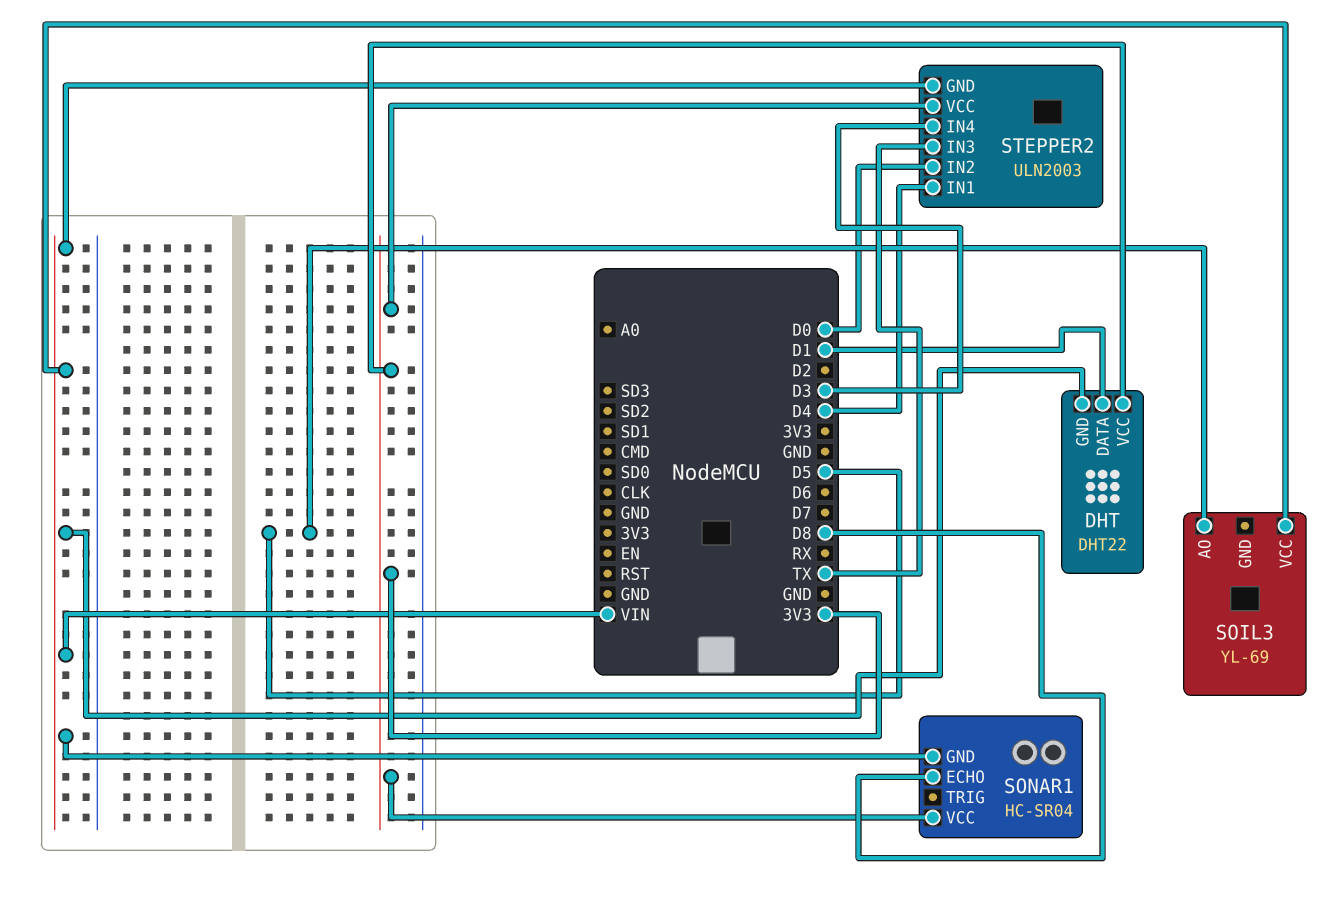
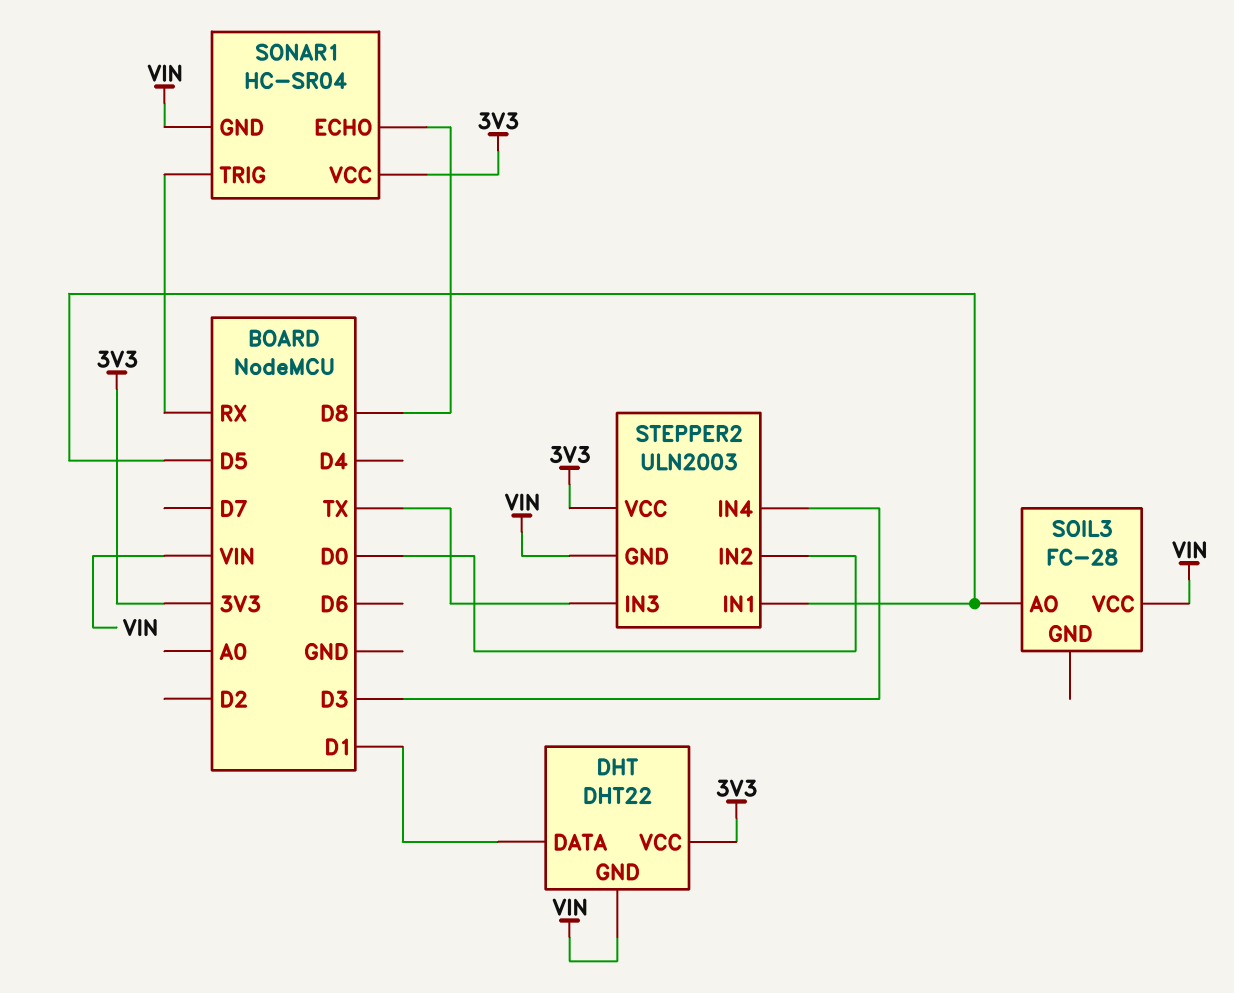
SOIL3: YL-69 -> FC-28
SONAR1 pin TRIG: none -> RX
STEPPER2 pin IN1: D4 -> D5

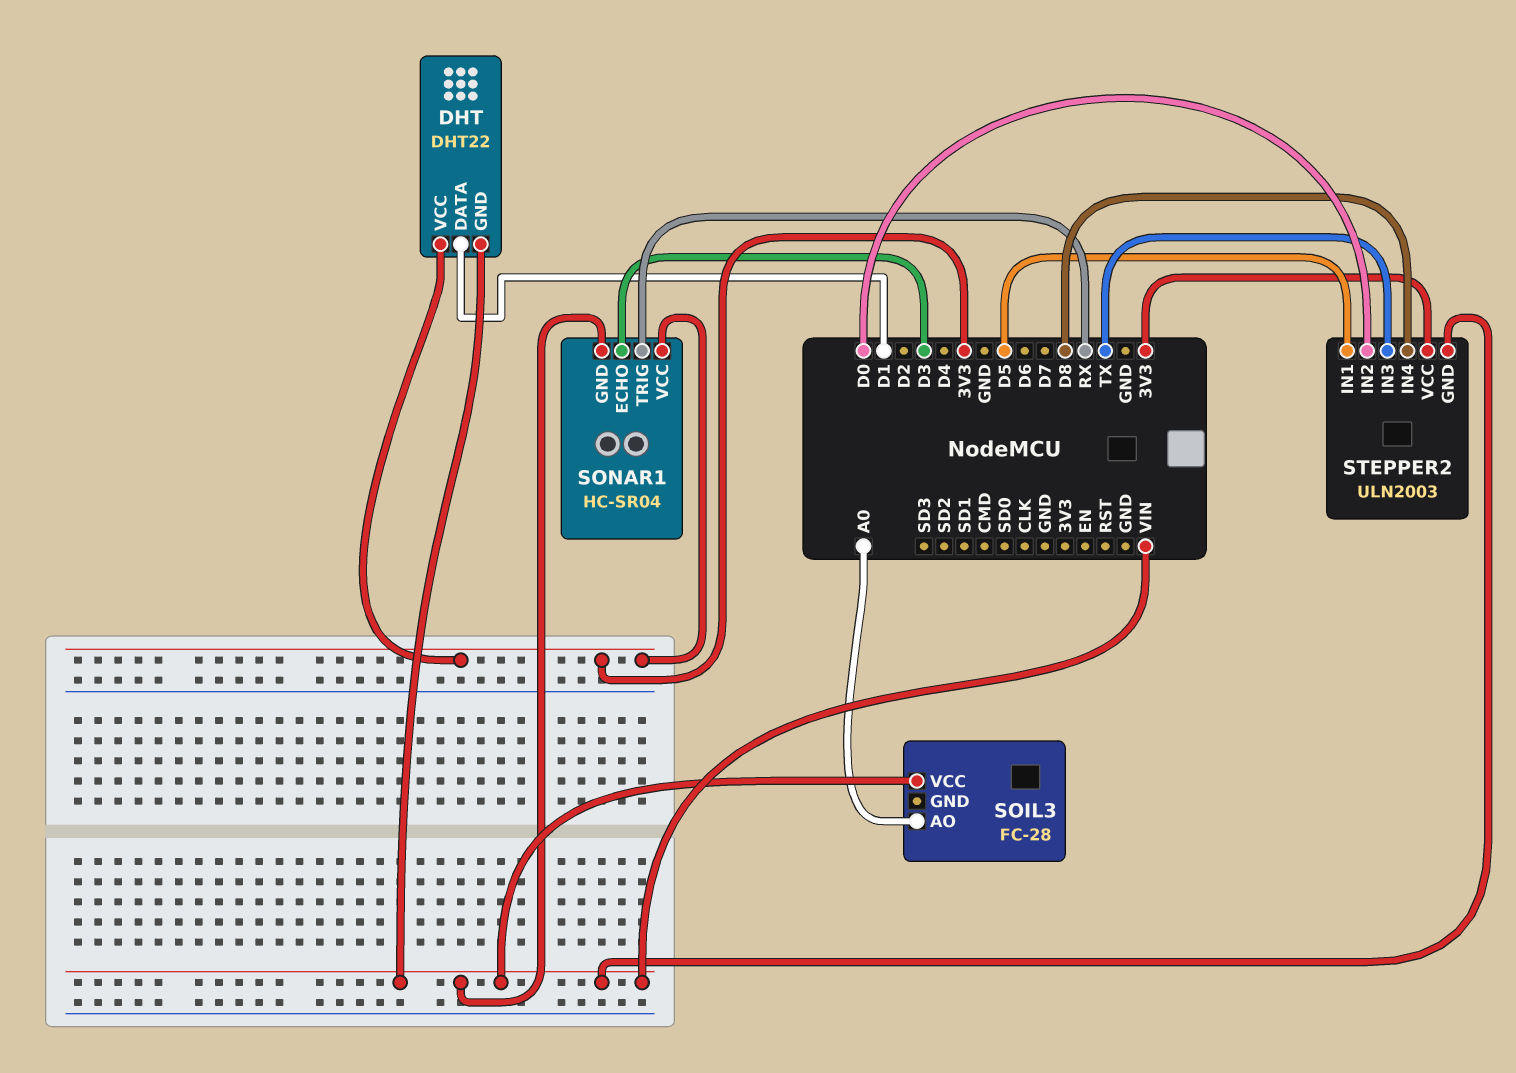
SOIL3 pin AO: D5 -> A0
SONAR1 pin ECHO: D8 -> D3
STEPPER2 pin IN4: D3 -> D8

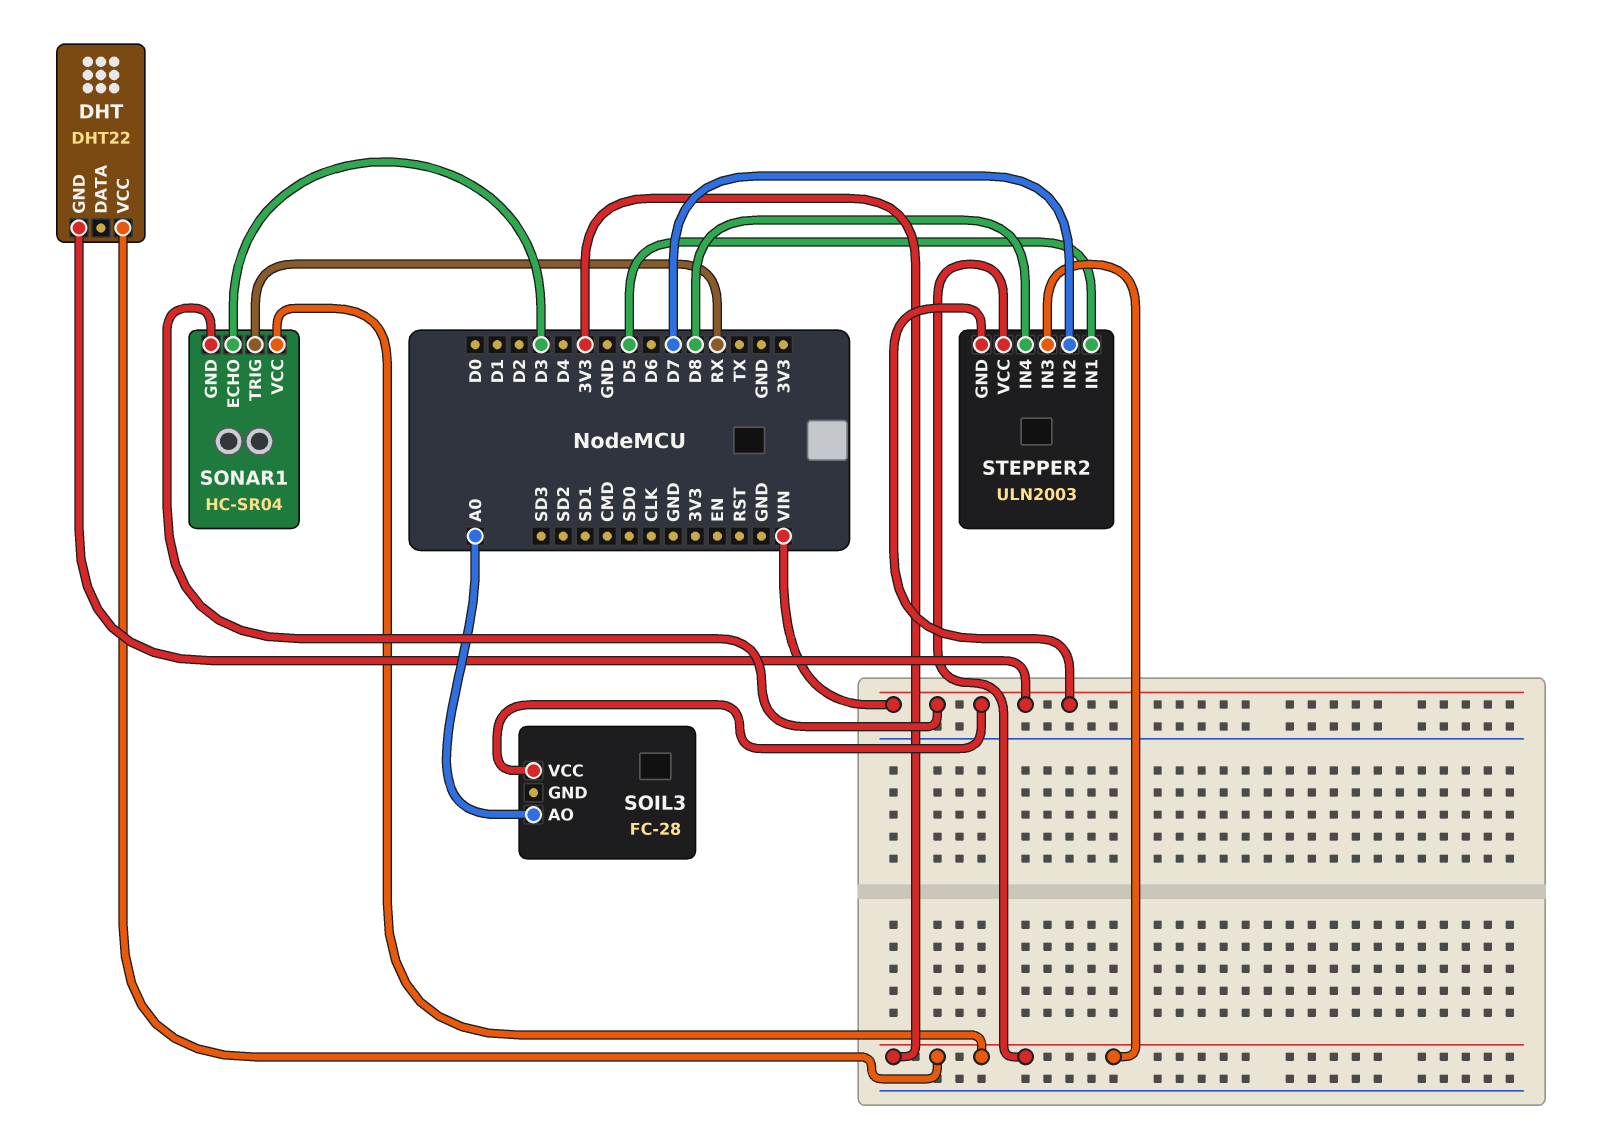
DHT pin DATA: D1 -> none
STEPPER2 pin IN2: D0 -> D7
STEPPER2 pin IN3: TX -> 3V3

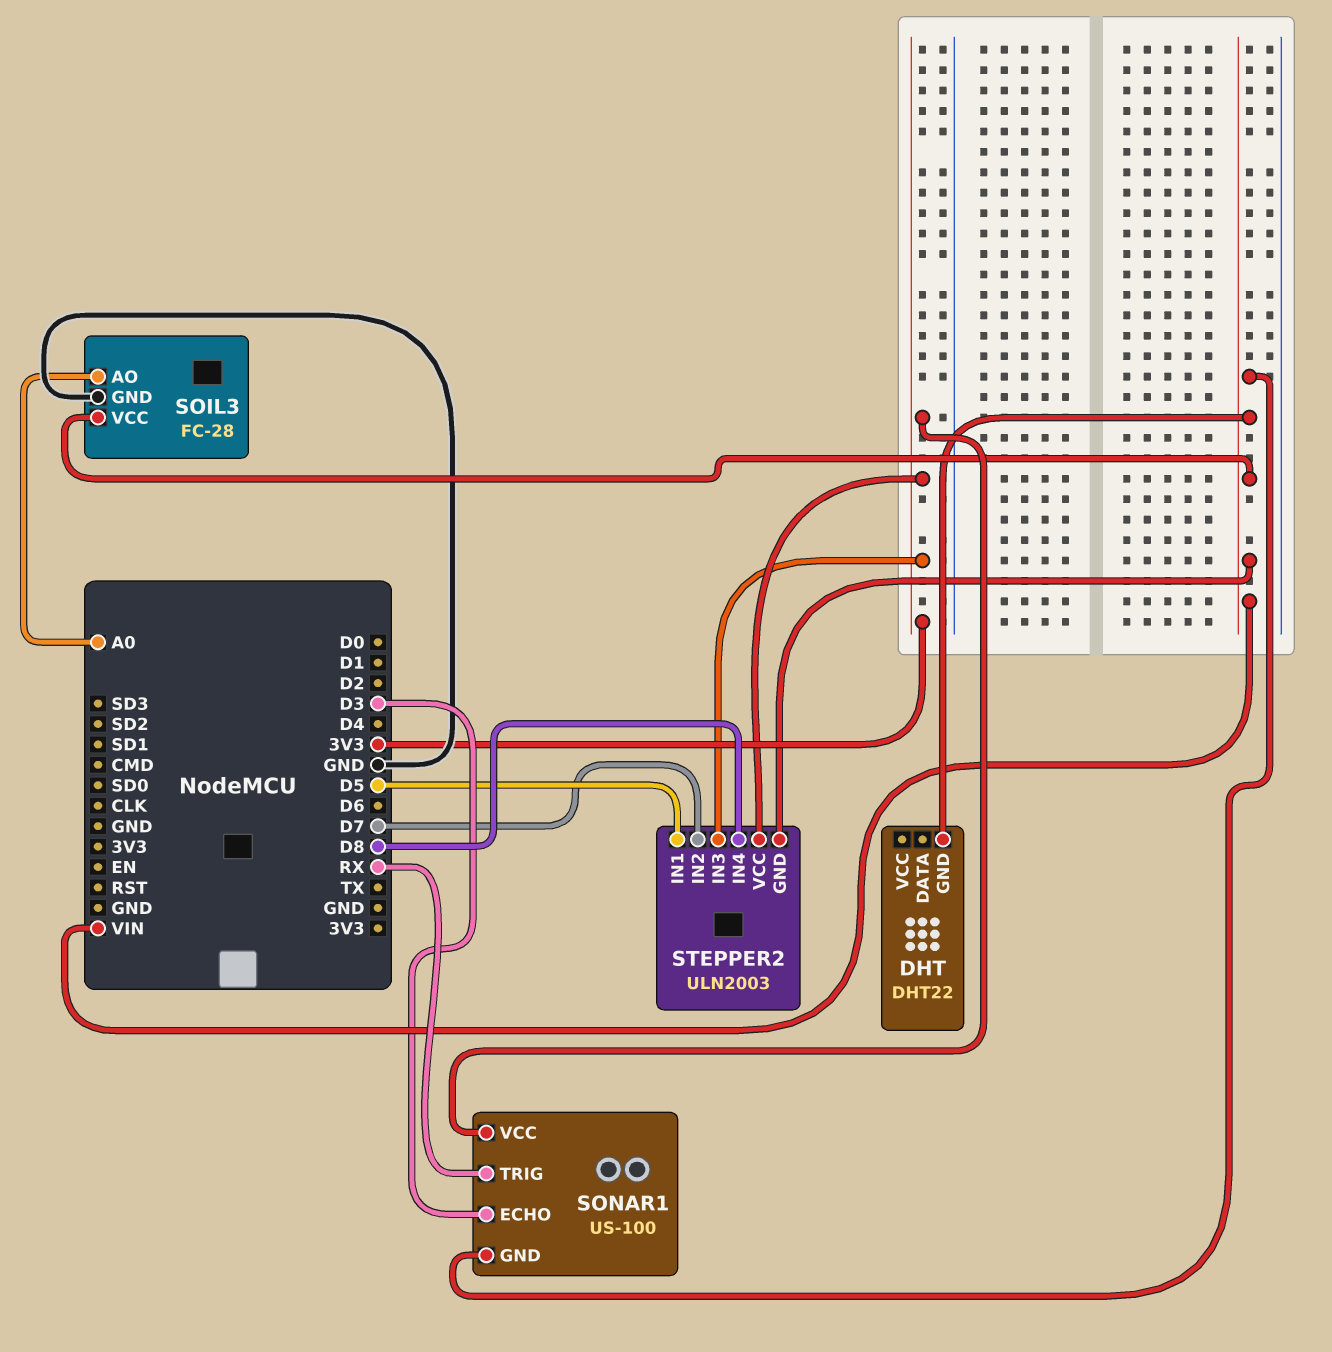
DHT pin VCC: 3V3 -> none
SOIL3 pin GND: none -> GND
SONAR1: HC-SR04 -> US-100

